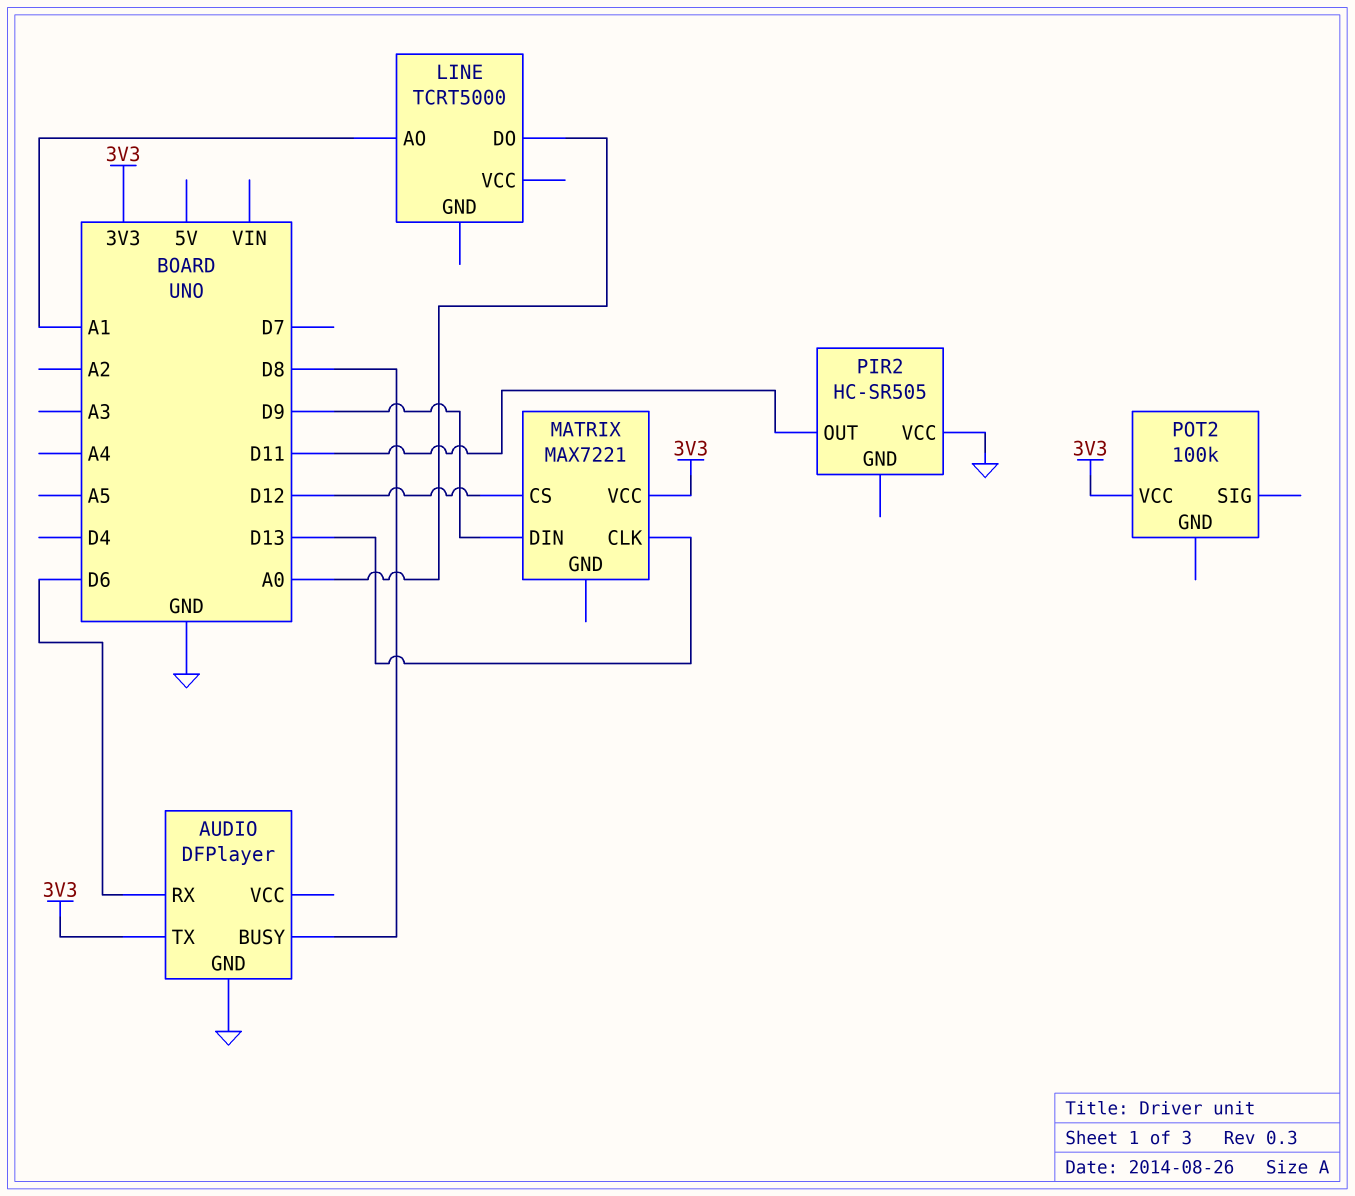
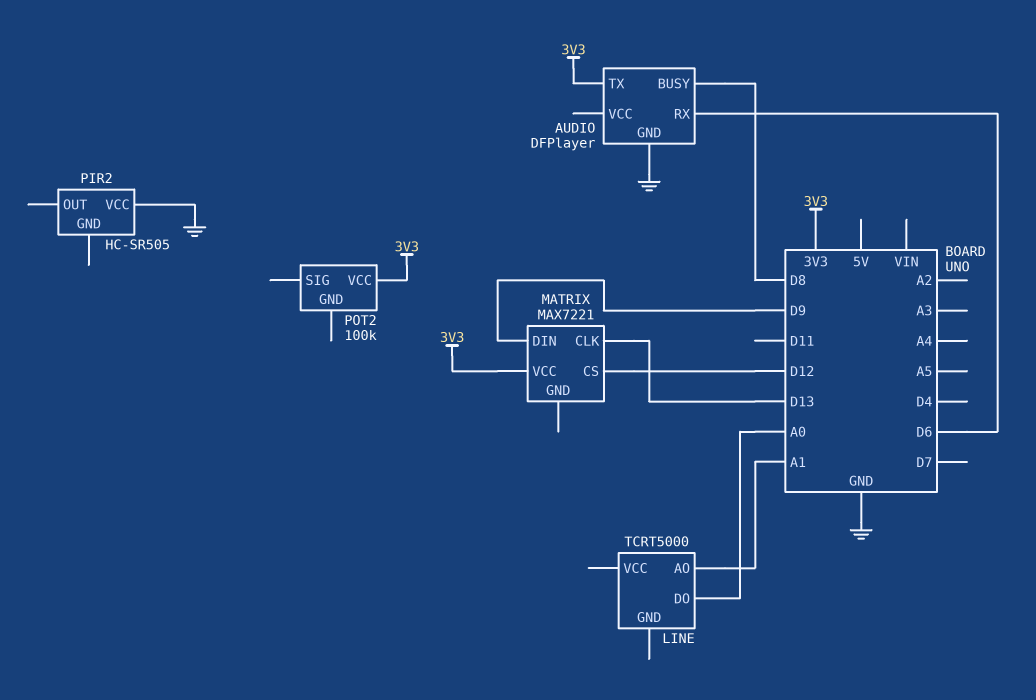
PIR2 pin OUT: D11 -> none

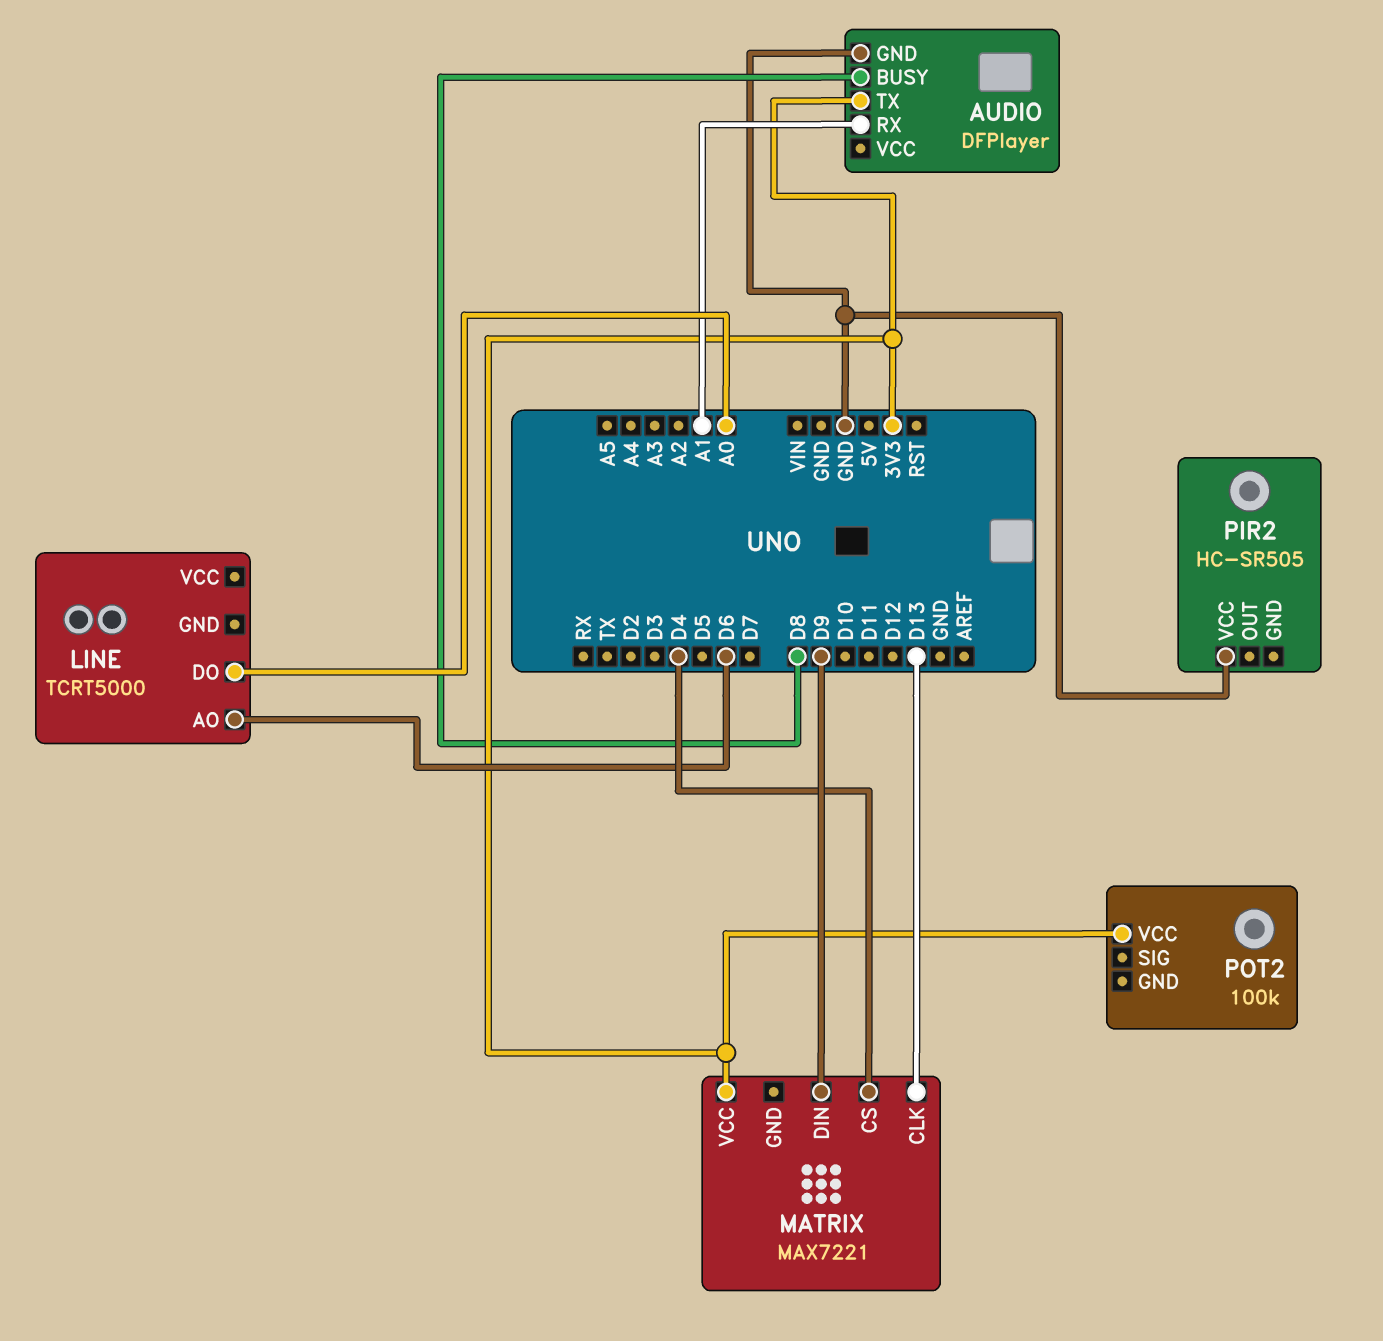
AUDIO pin RX: D6 -> A1
LINE pin AO: A1 -> D6
MATRIX pin CS: D12 -> D4

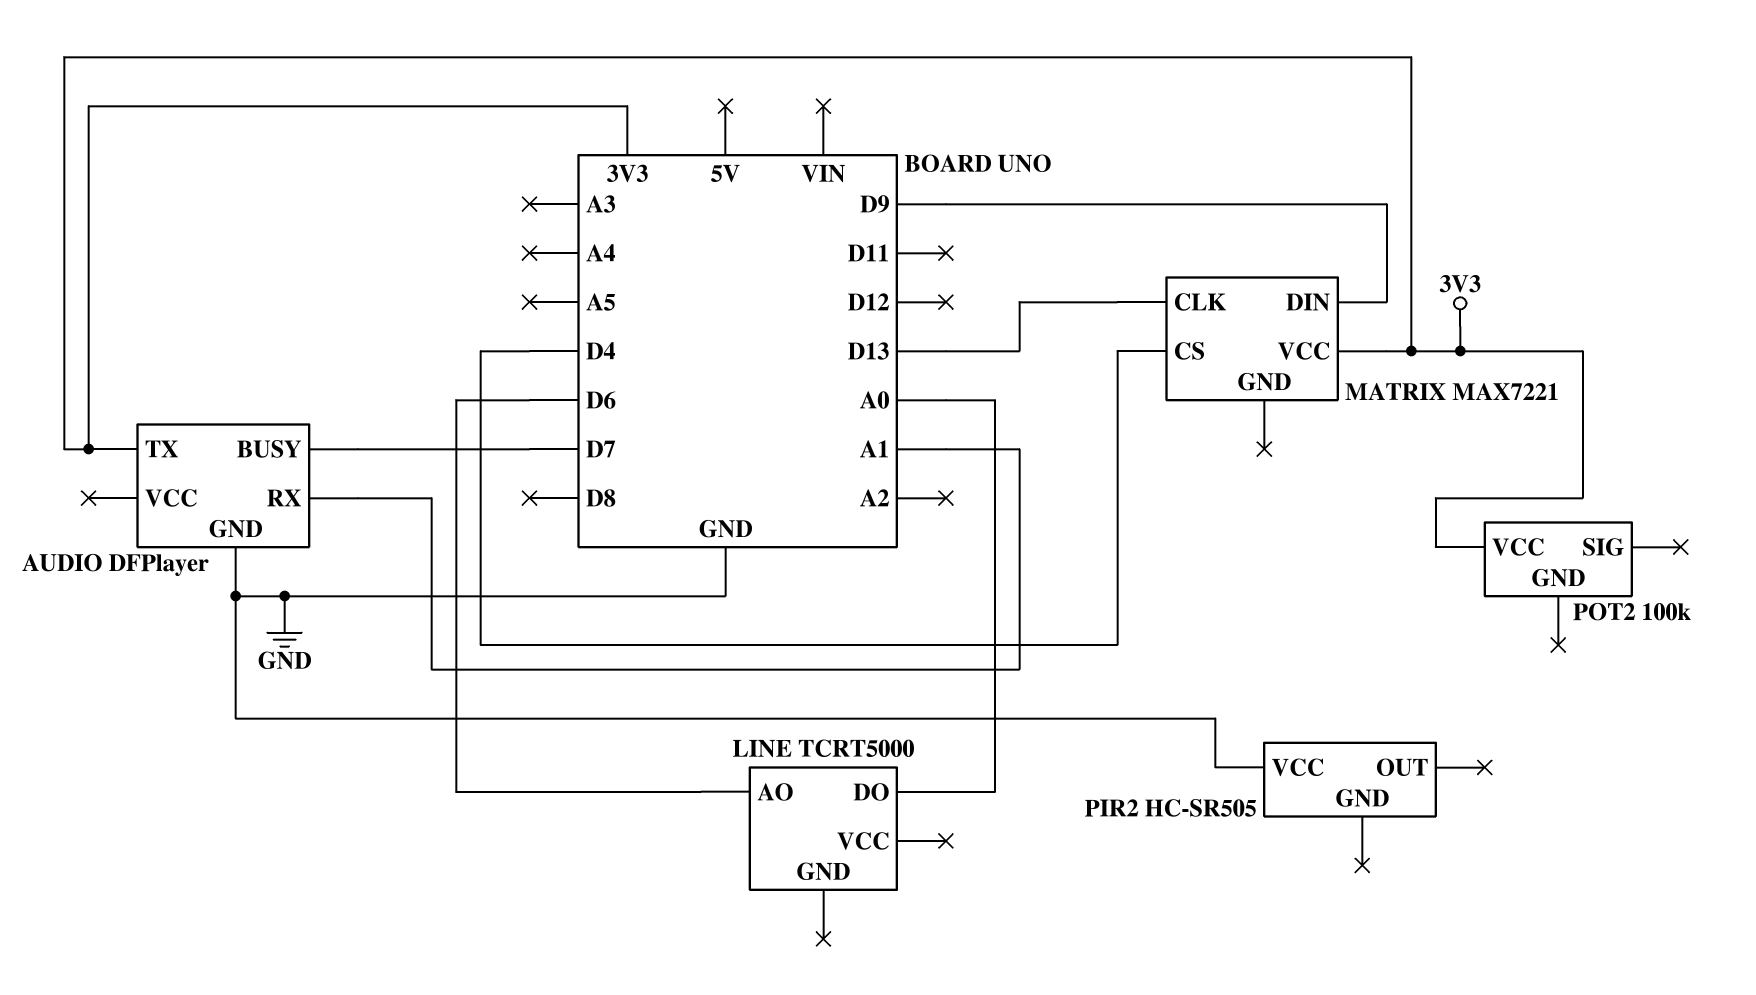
AUDIO pin BUSY: D8 -> D7

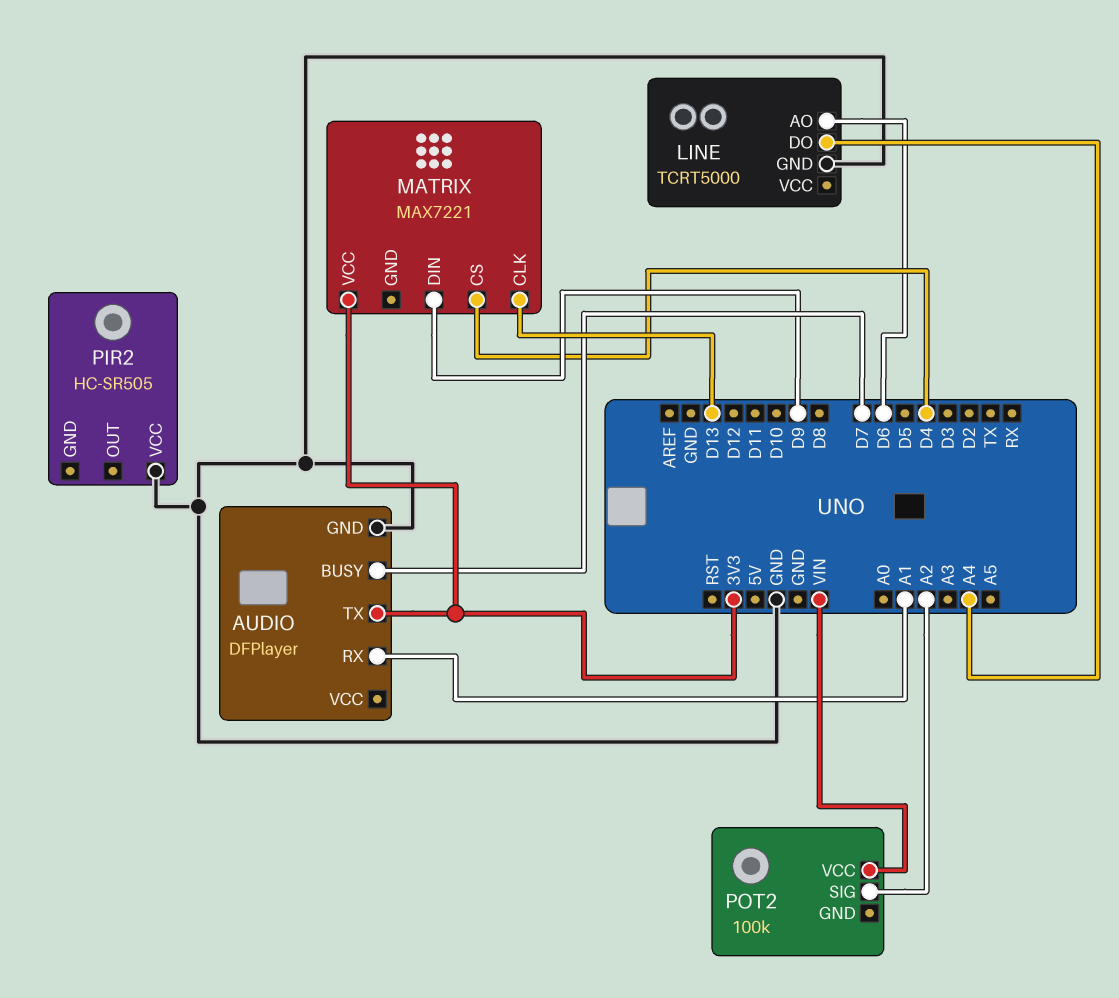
LINE pin DO: A0 -> A4
LINE pin GND: none -> GND
POT2 pin SIG: none -> A2
POT2 pin VCC: 3V3 -> VIN

